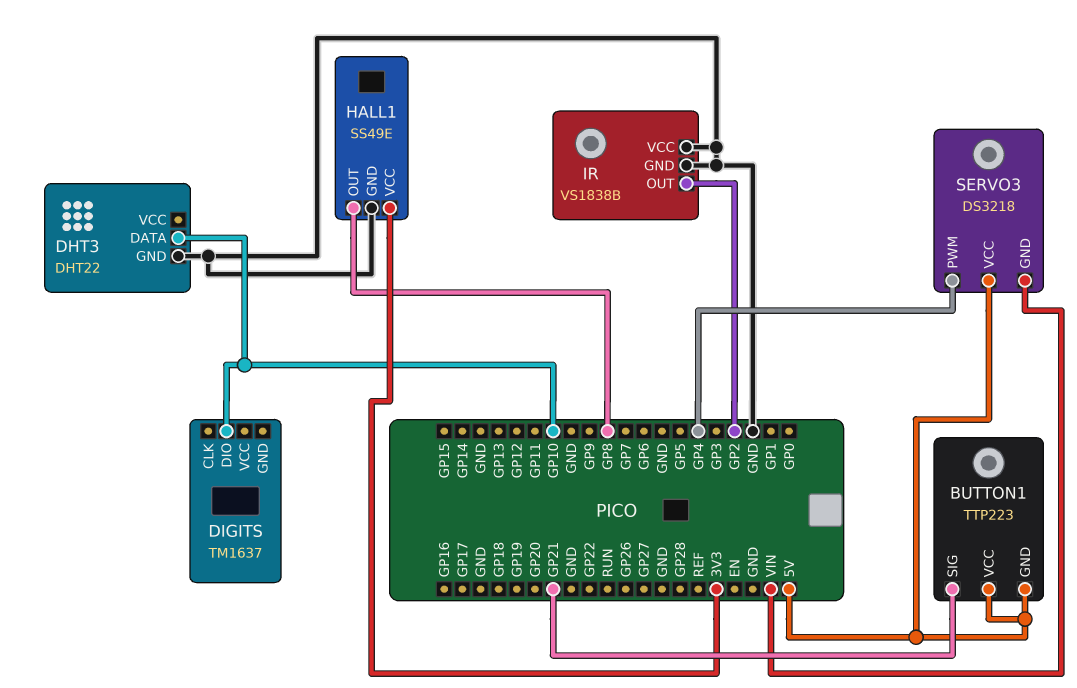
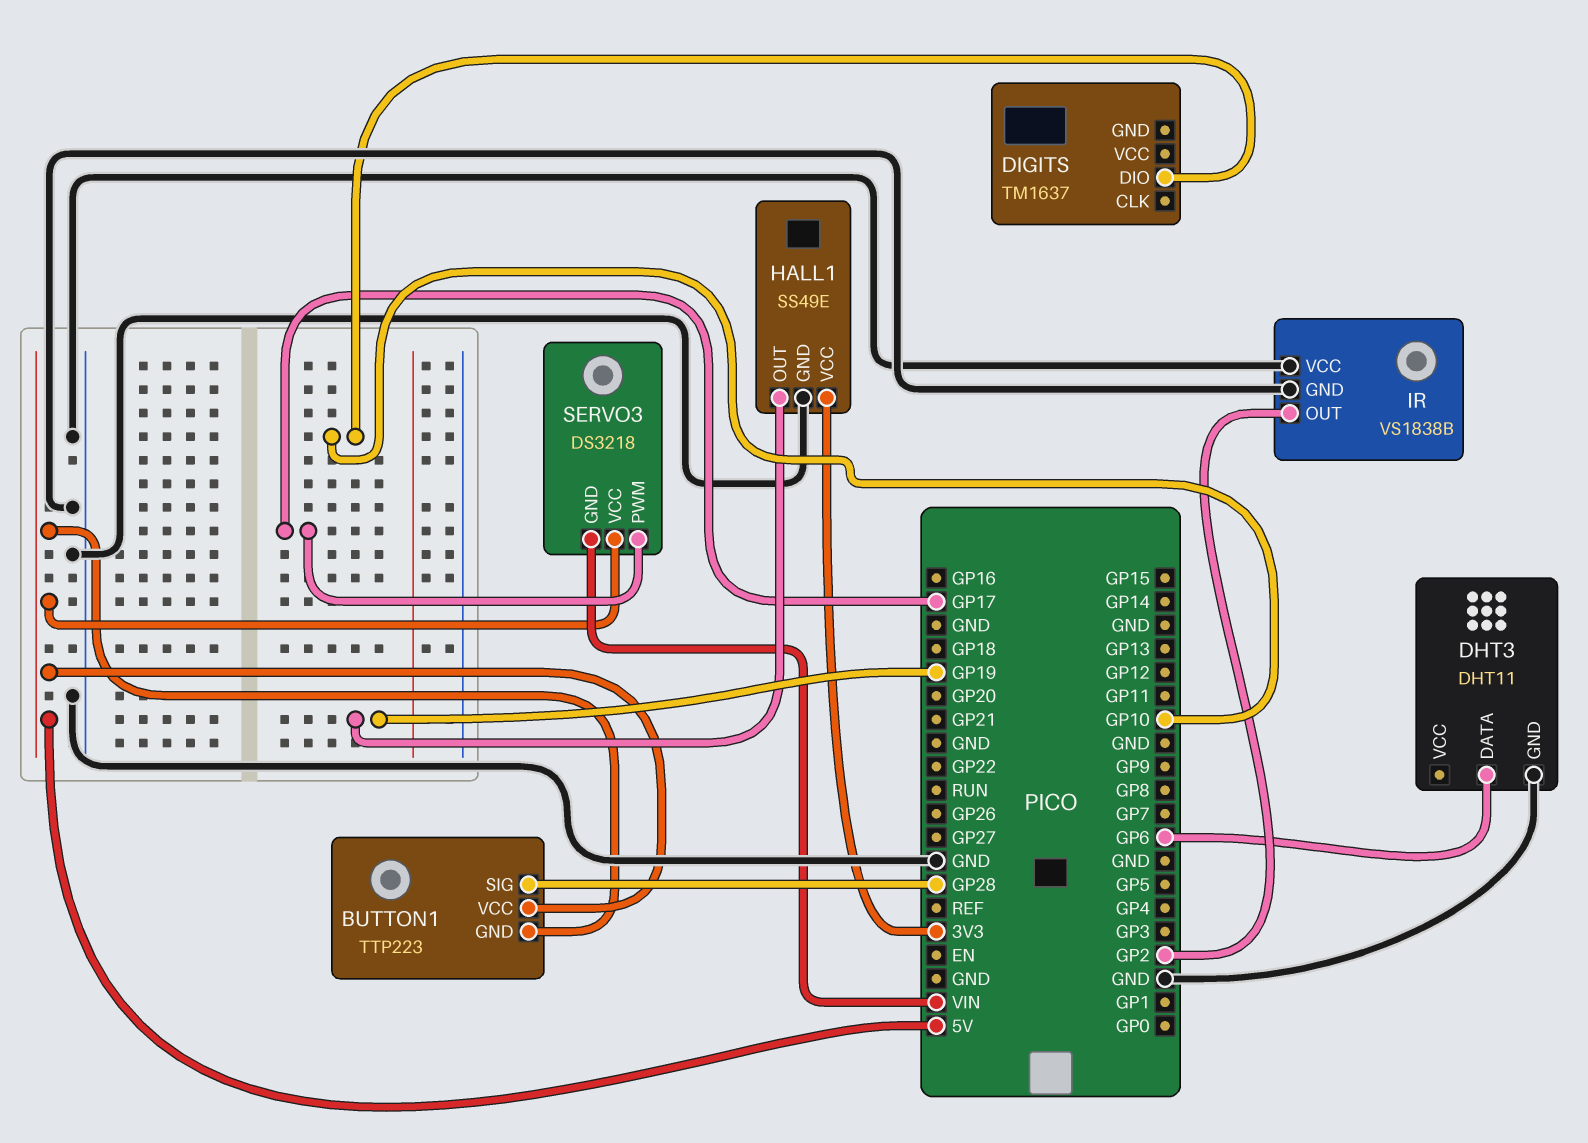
BUTTON1 pin SIG: GP21 -> GP28
DHT3: DHT22 -> DHT11
DHT3 pin DATA: GP10 -> GP6
HALL1 pin OUT: GP8 -> GP19
SERVO3 pin PWM: GP4 -> GP17

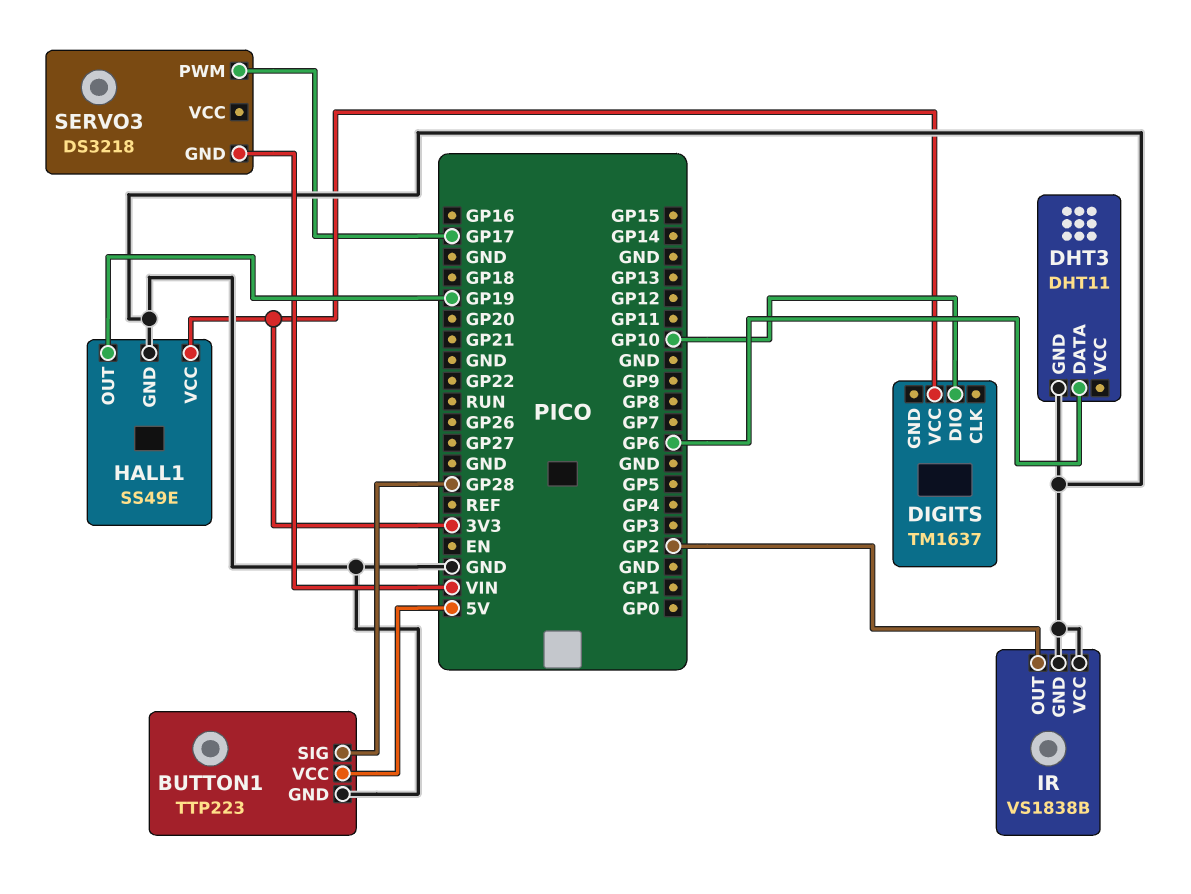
BUTTON1 pin GND: 5V -> GND
DIGITS pin VCC: none -> 3V3
SERVO3 pin VCC: 5V -> none

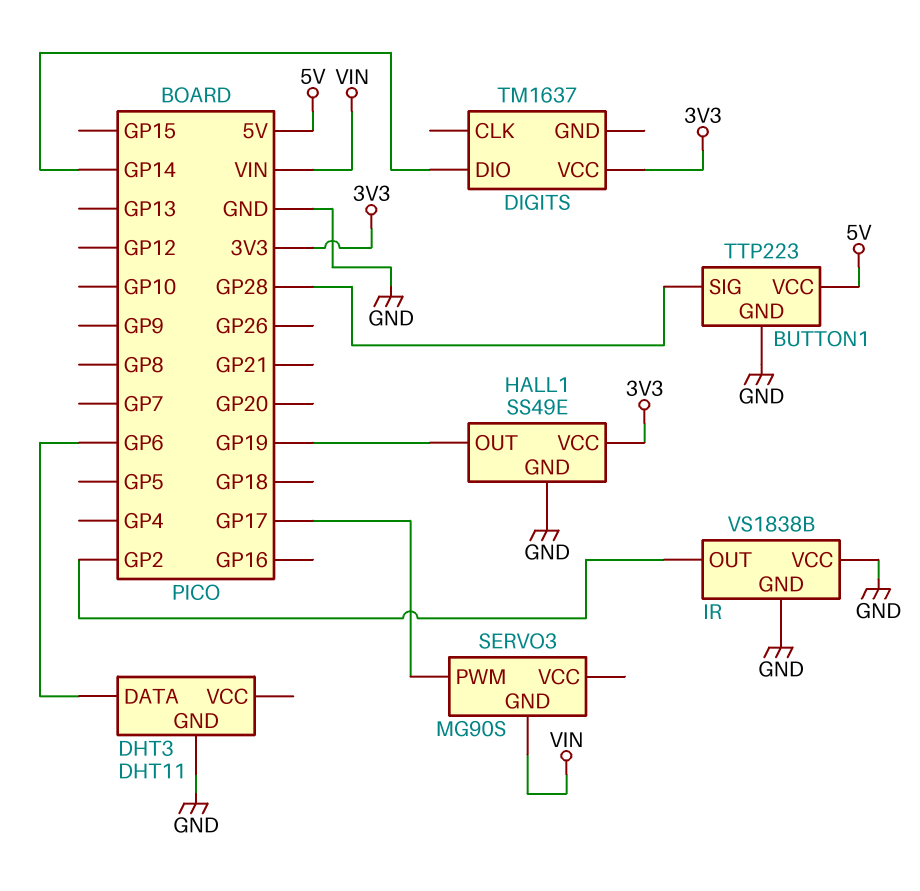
DIGITS pin DIO: GP10 -> GP14
SERVO3: DS3218 -> MG90S

